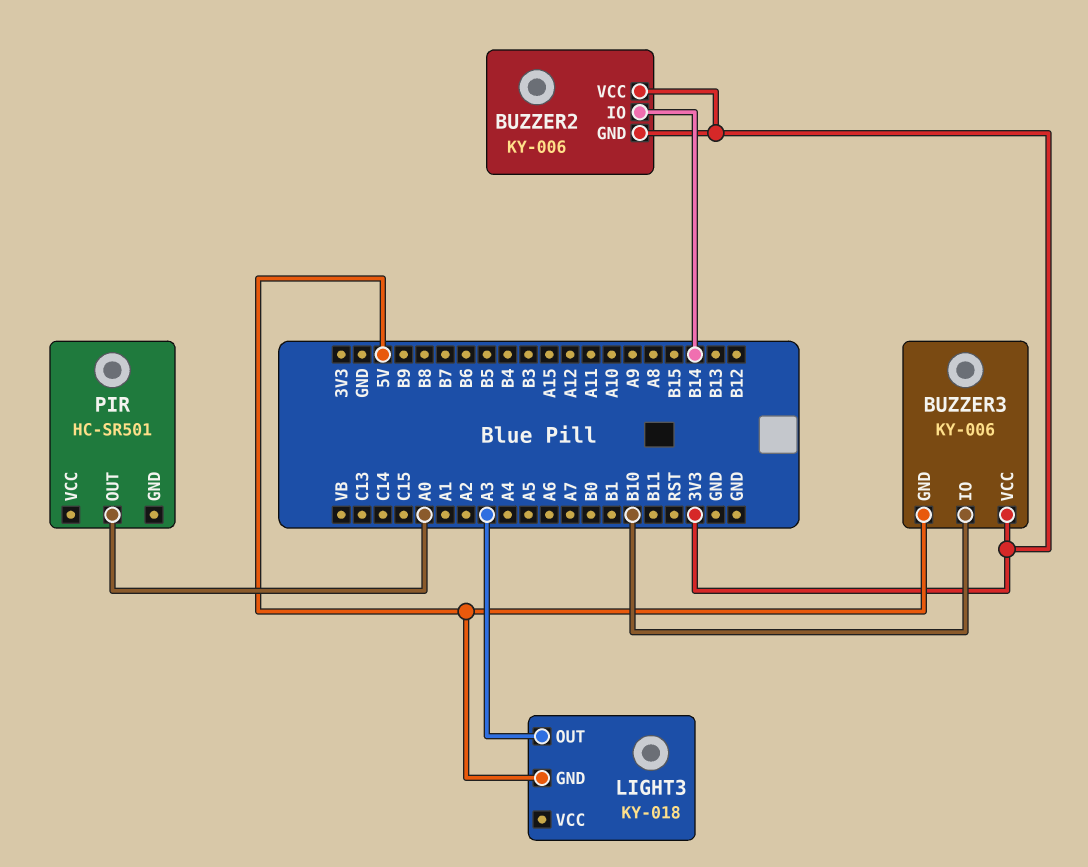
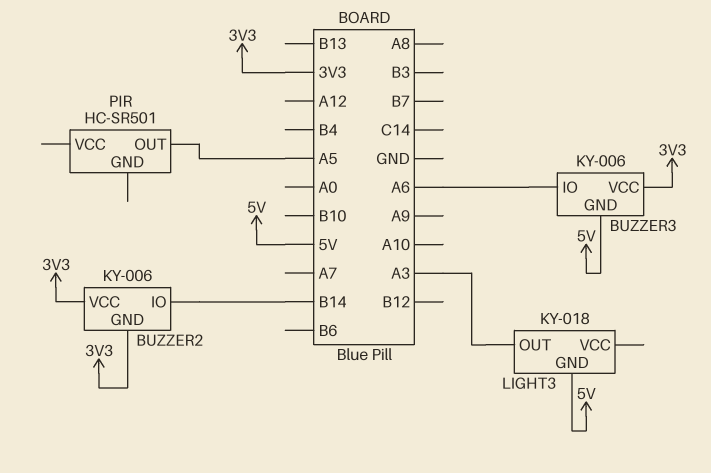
BUZZER3 pin IO: B10 -> A6
PIR pin OUT: A0 -> A5

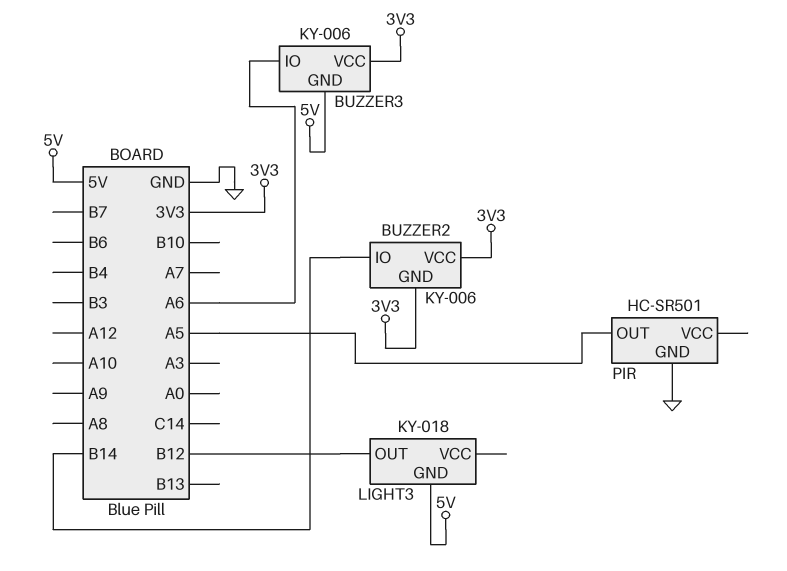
LIGHT3 pin OUT: A3 -> B12
PIR pin GND: none -> GND

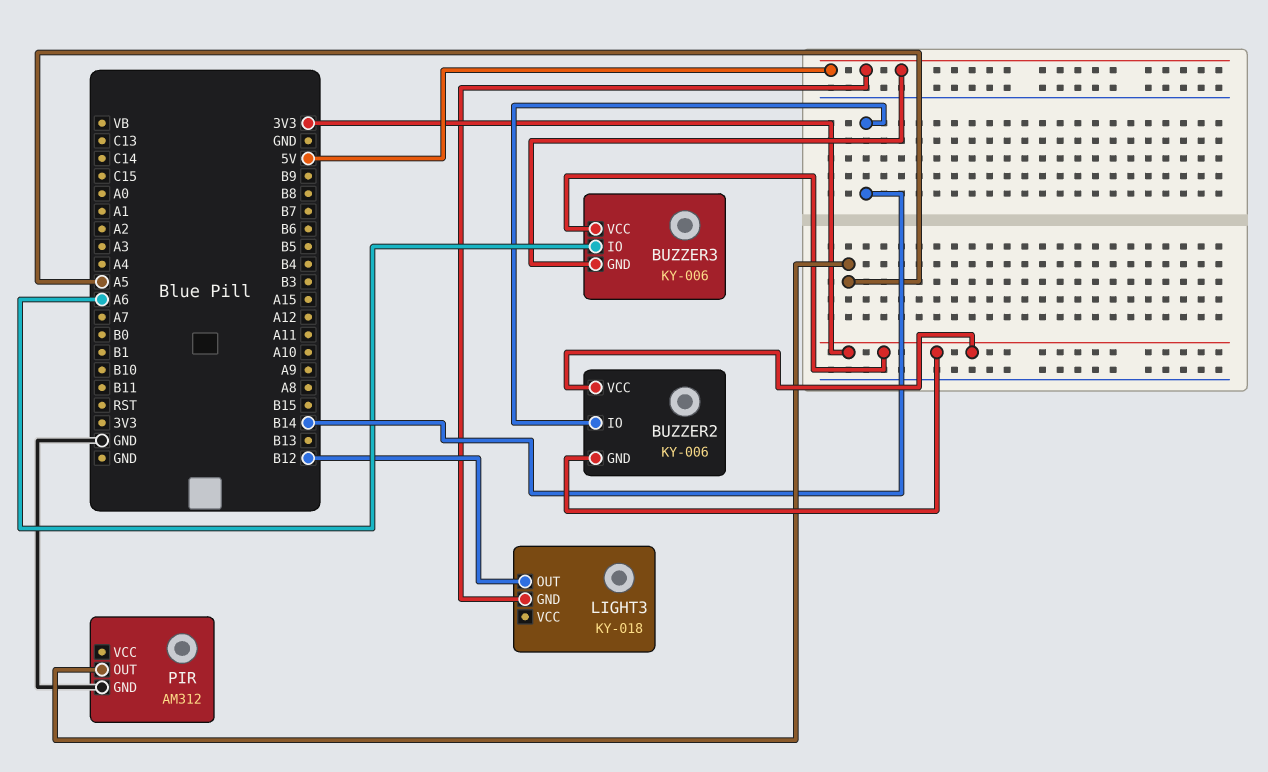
PIR: HC-SR501 -> AM312

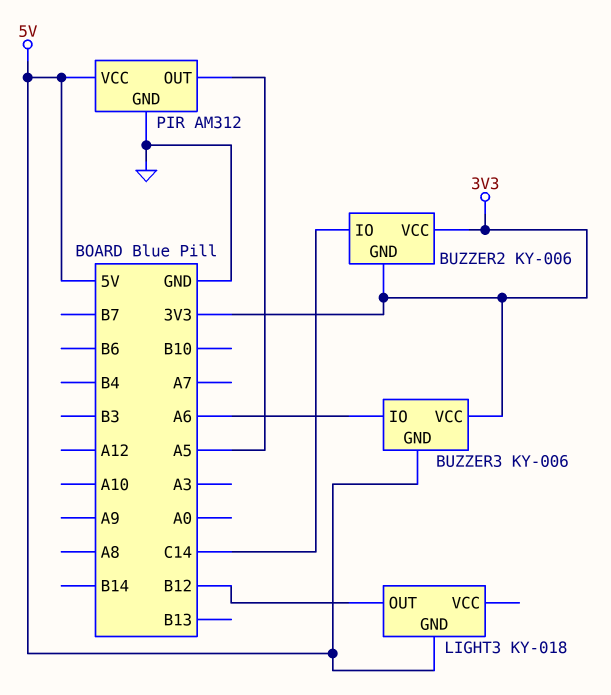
BUZZER2 pin IO: B14 -> C14
PIR pin VCC: none -> 5V

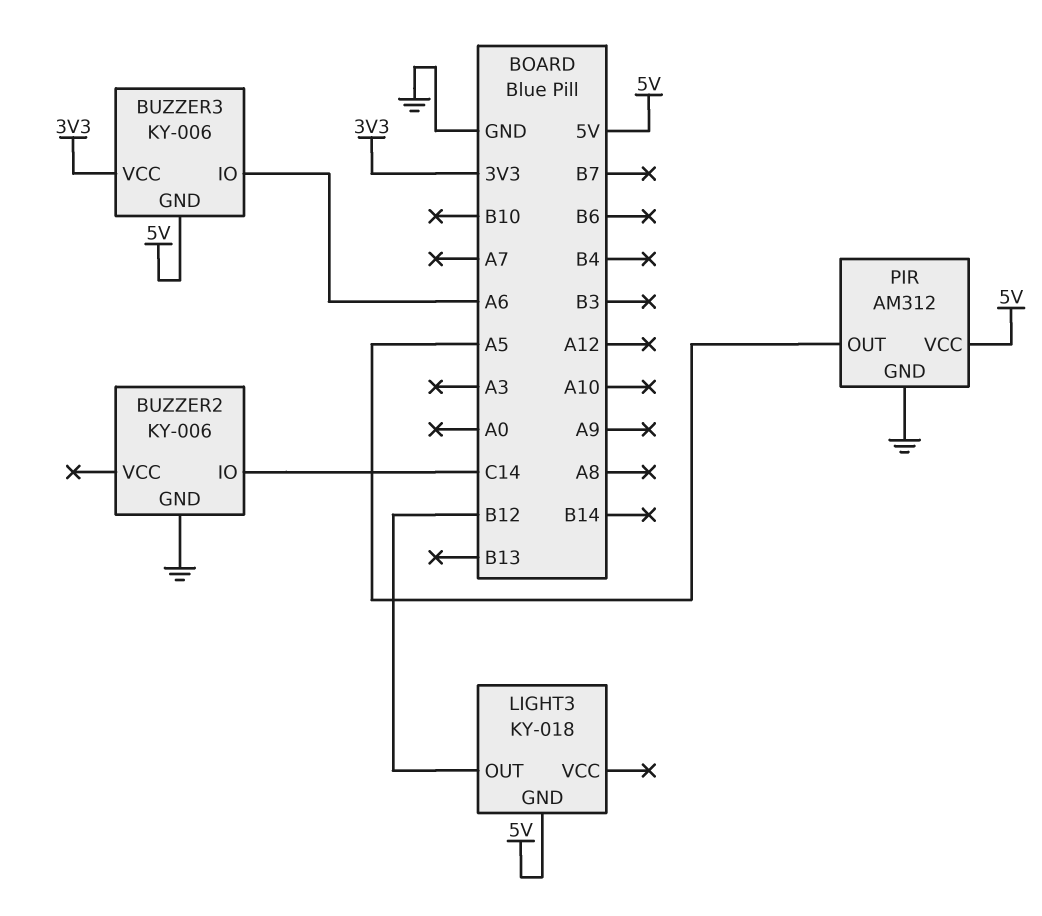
BUZZER2 pin GND: 3V3 -> GND
BUZZER2 pin VCC: 3V3 -> none

